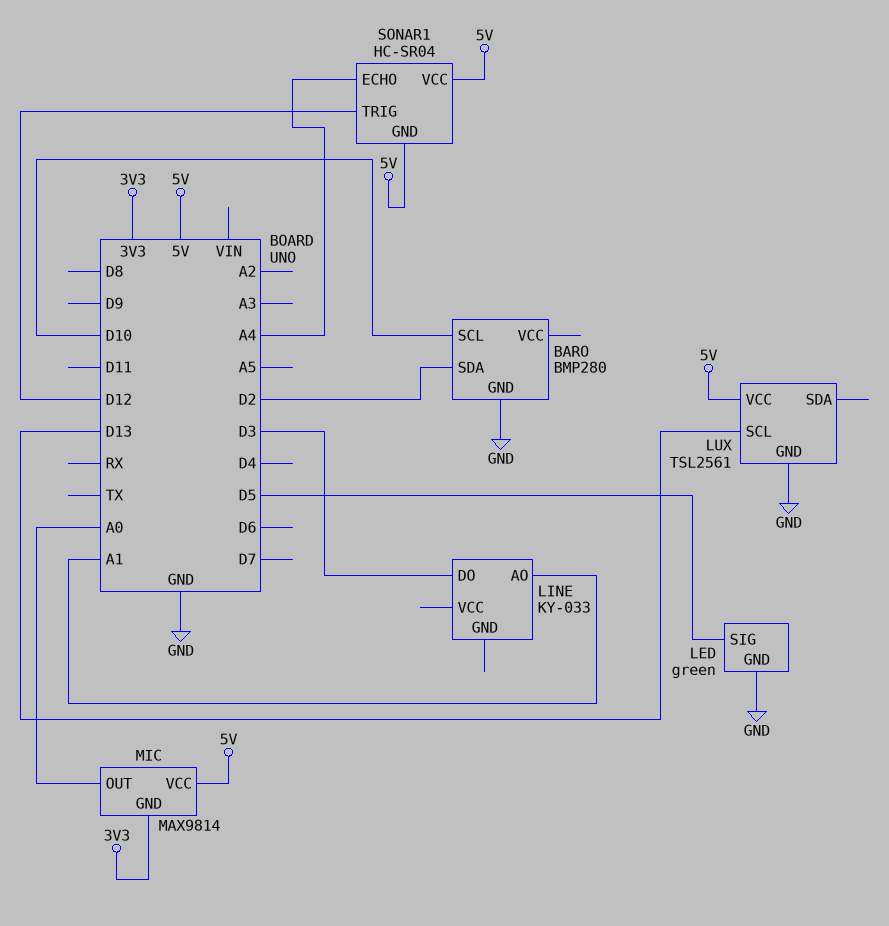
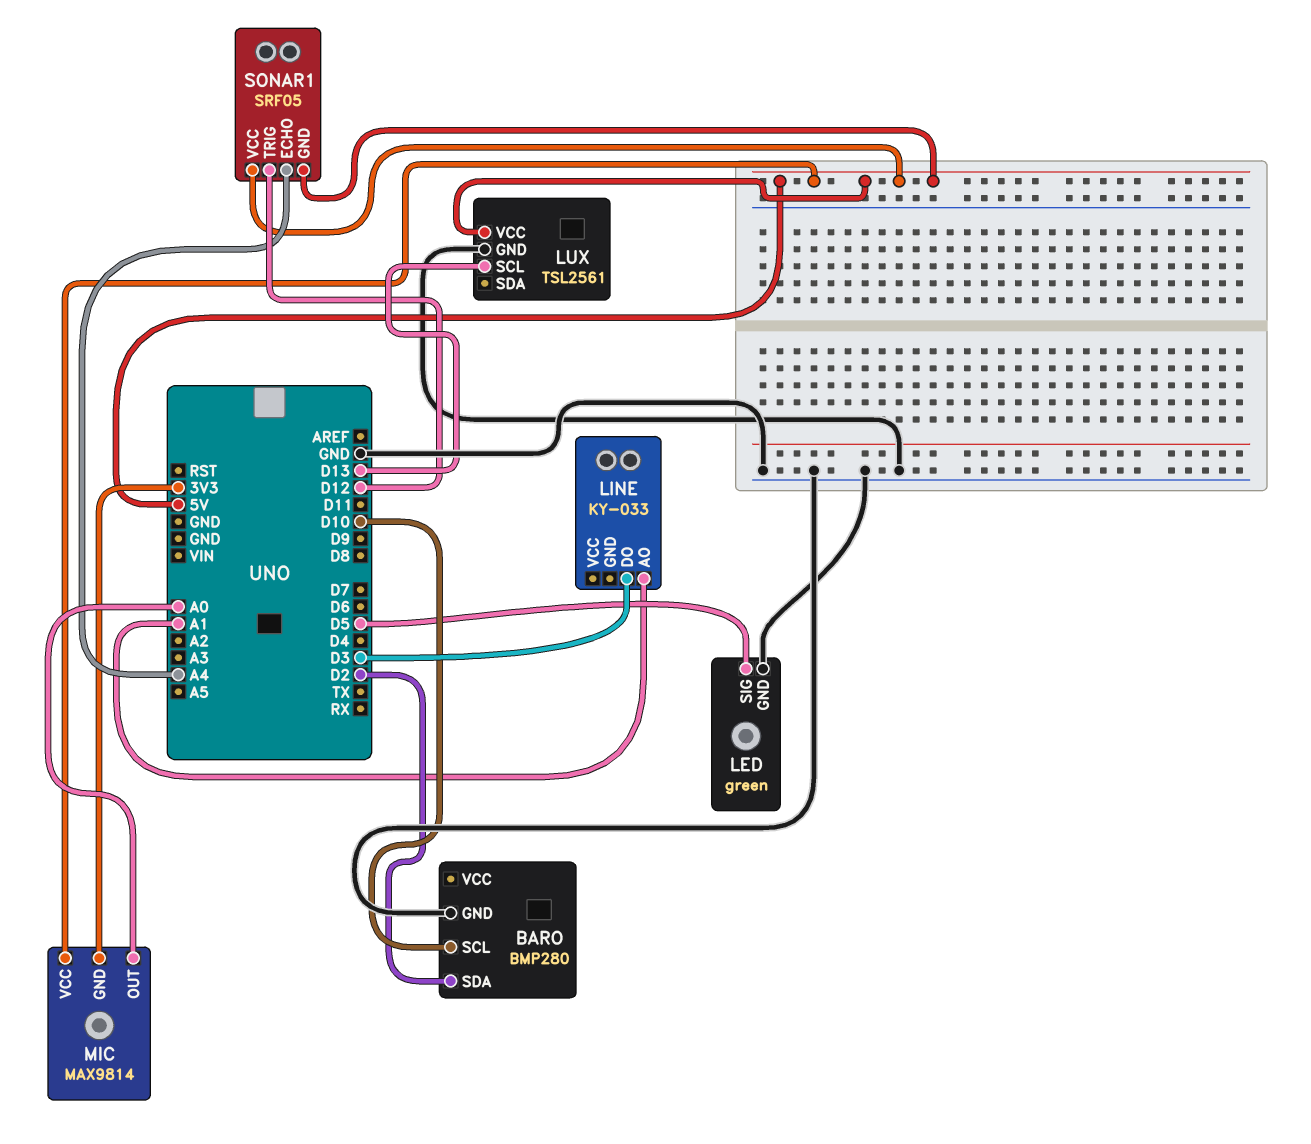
SONAR1: HC-SR04 -> SRF05

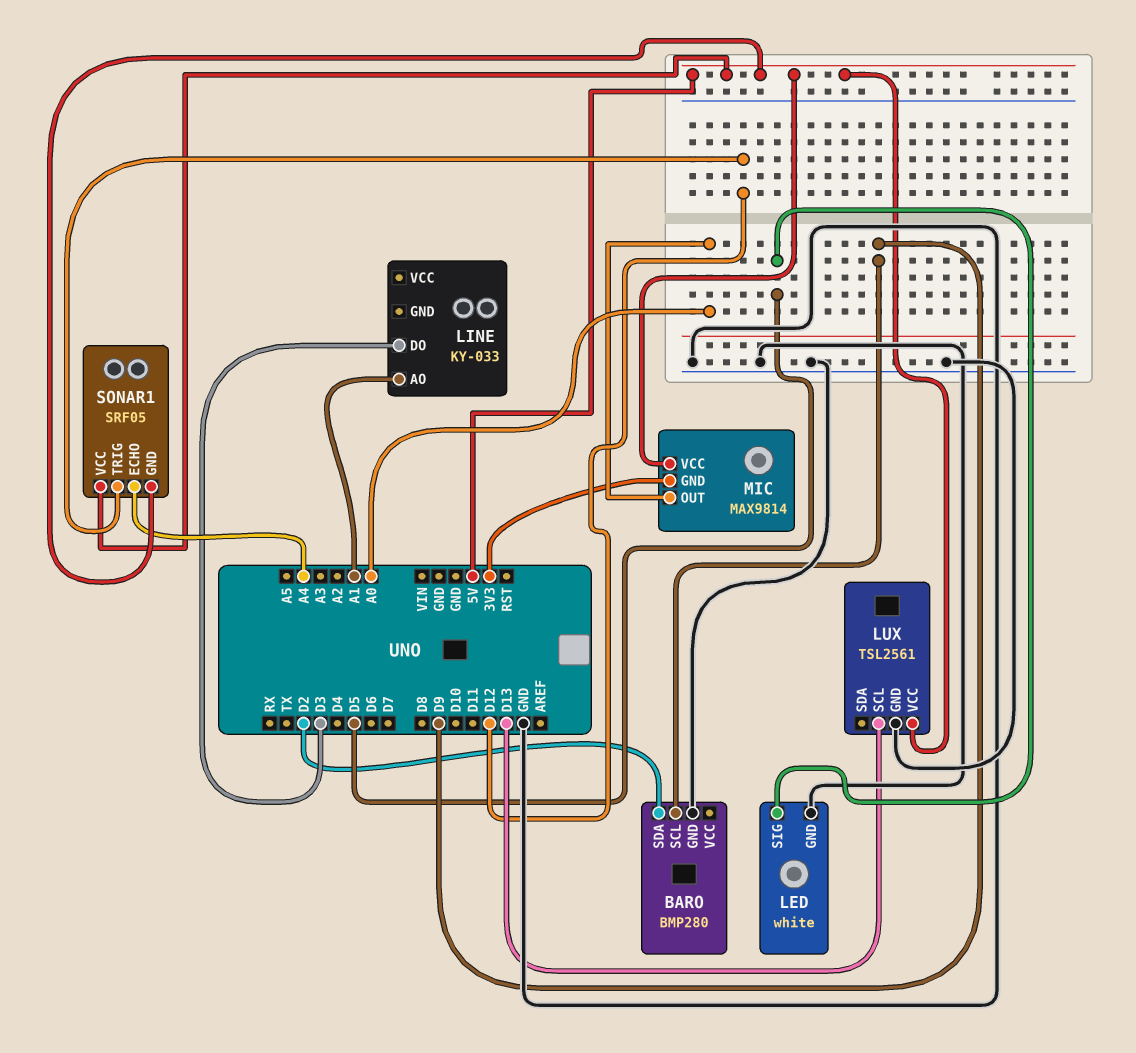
BARO pin SCL: D10 -> D9
LED: green -> white

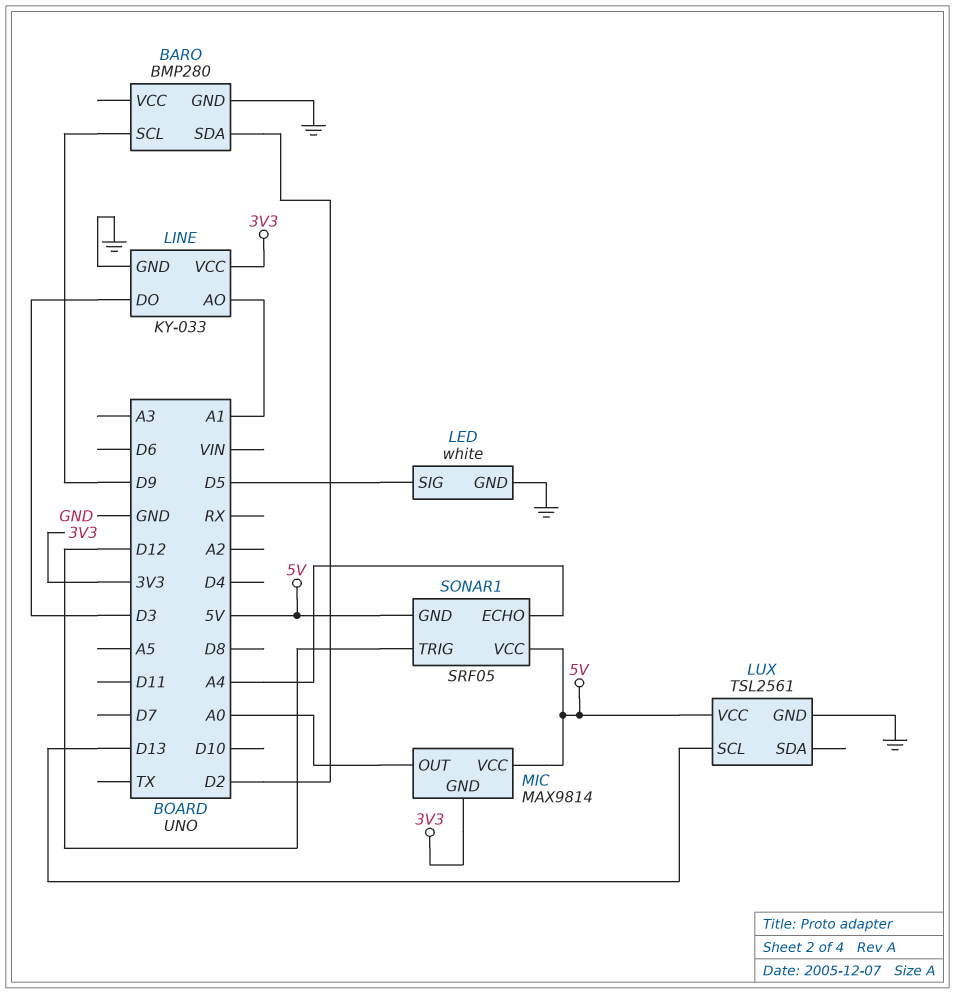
LINE pin GND: none -> GND
LINE pin VCC: none -> 3V3

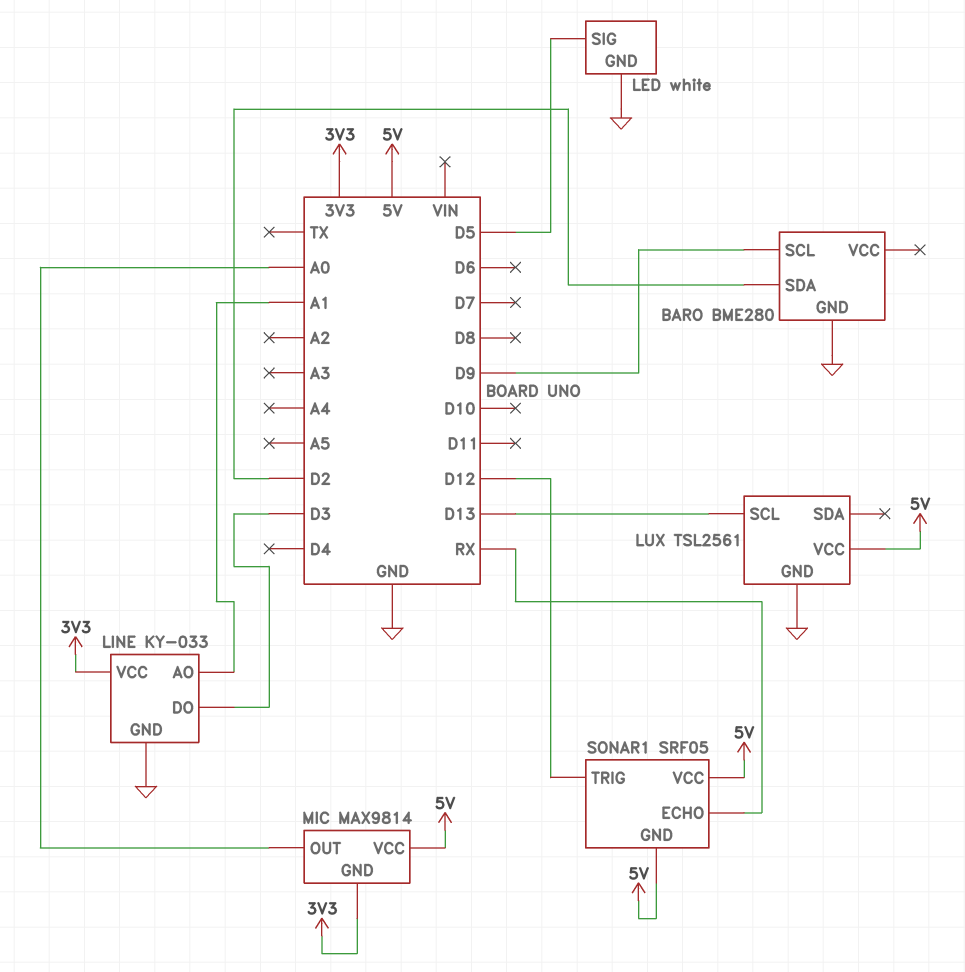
BARO: BMP280 -> BME280
SONAR1 pin ECHO: A4 -> RX

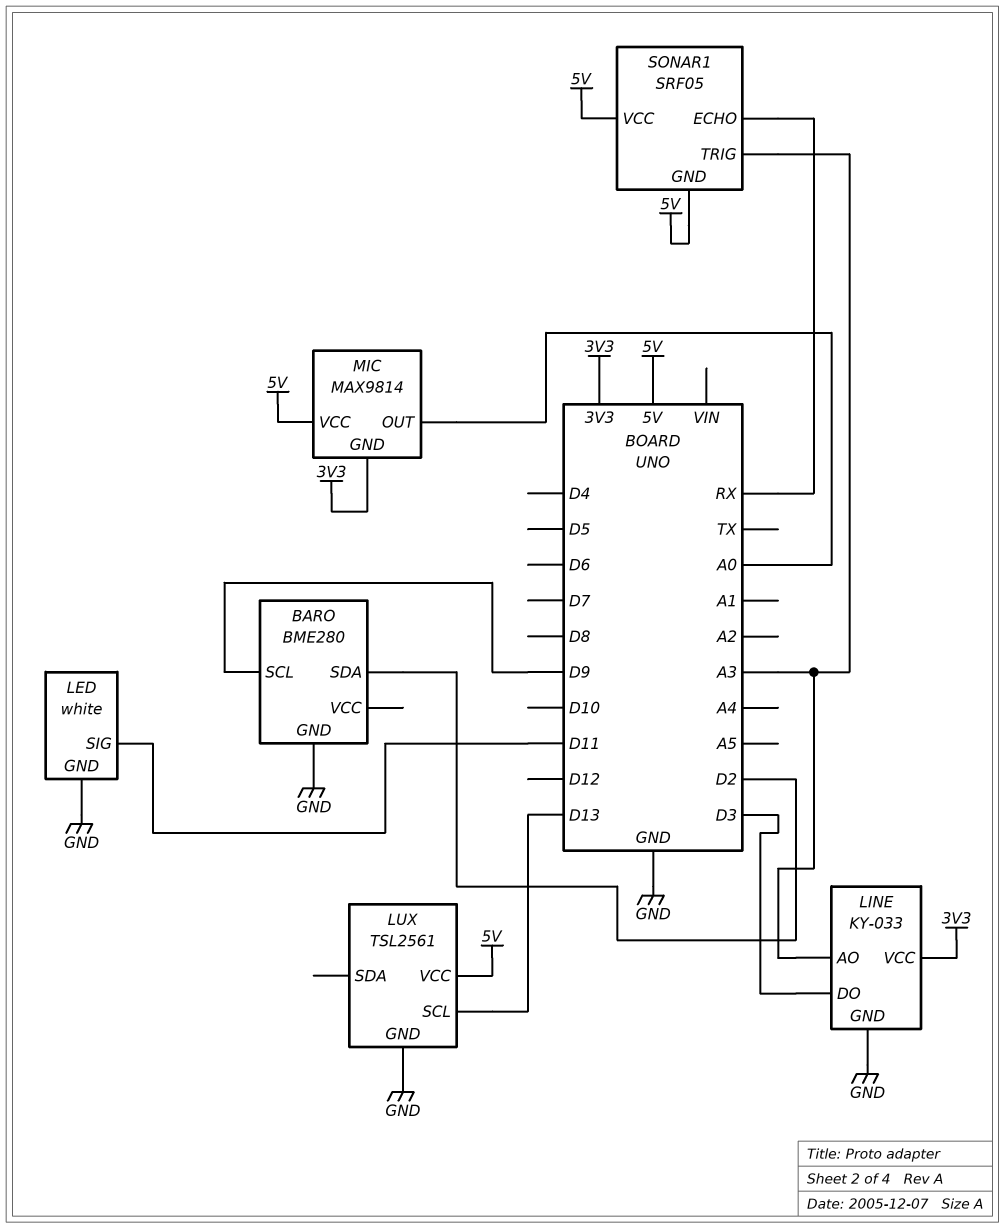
LED pin SIG: D5 -> D11
LINE pin AO: A1 -> A3
SONAR1 pin TRIG: D12 -> A3

